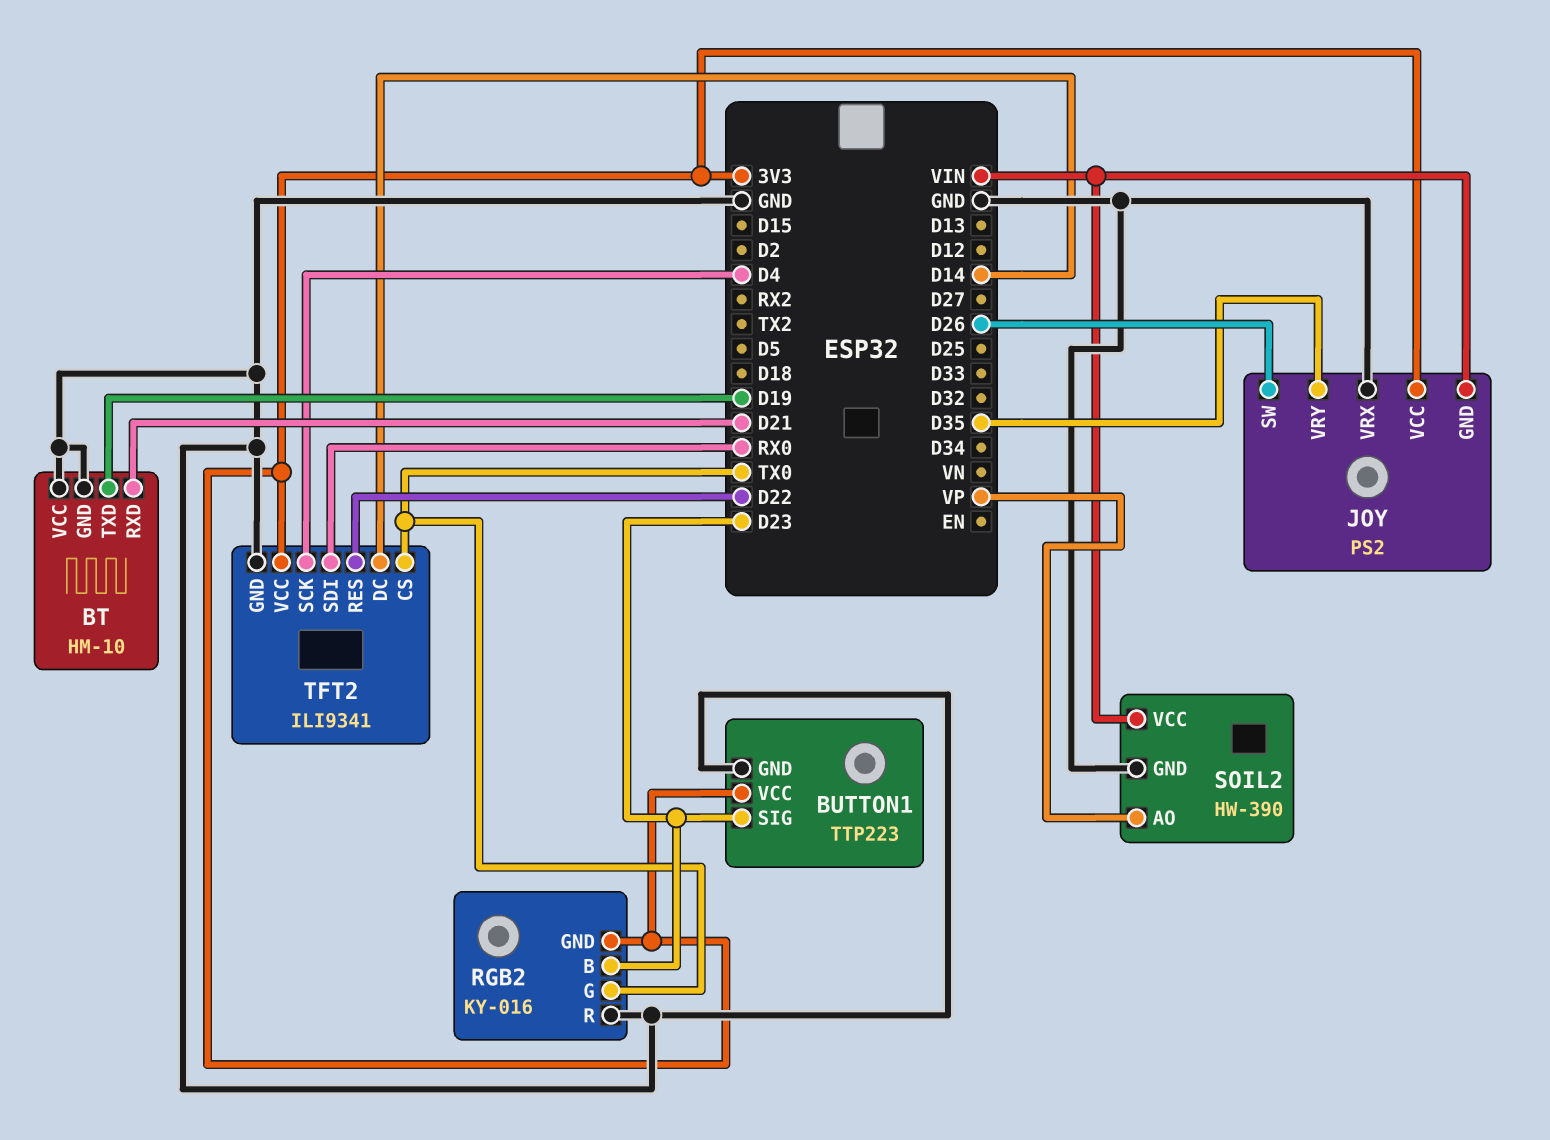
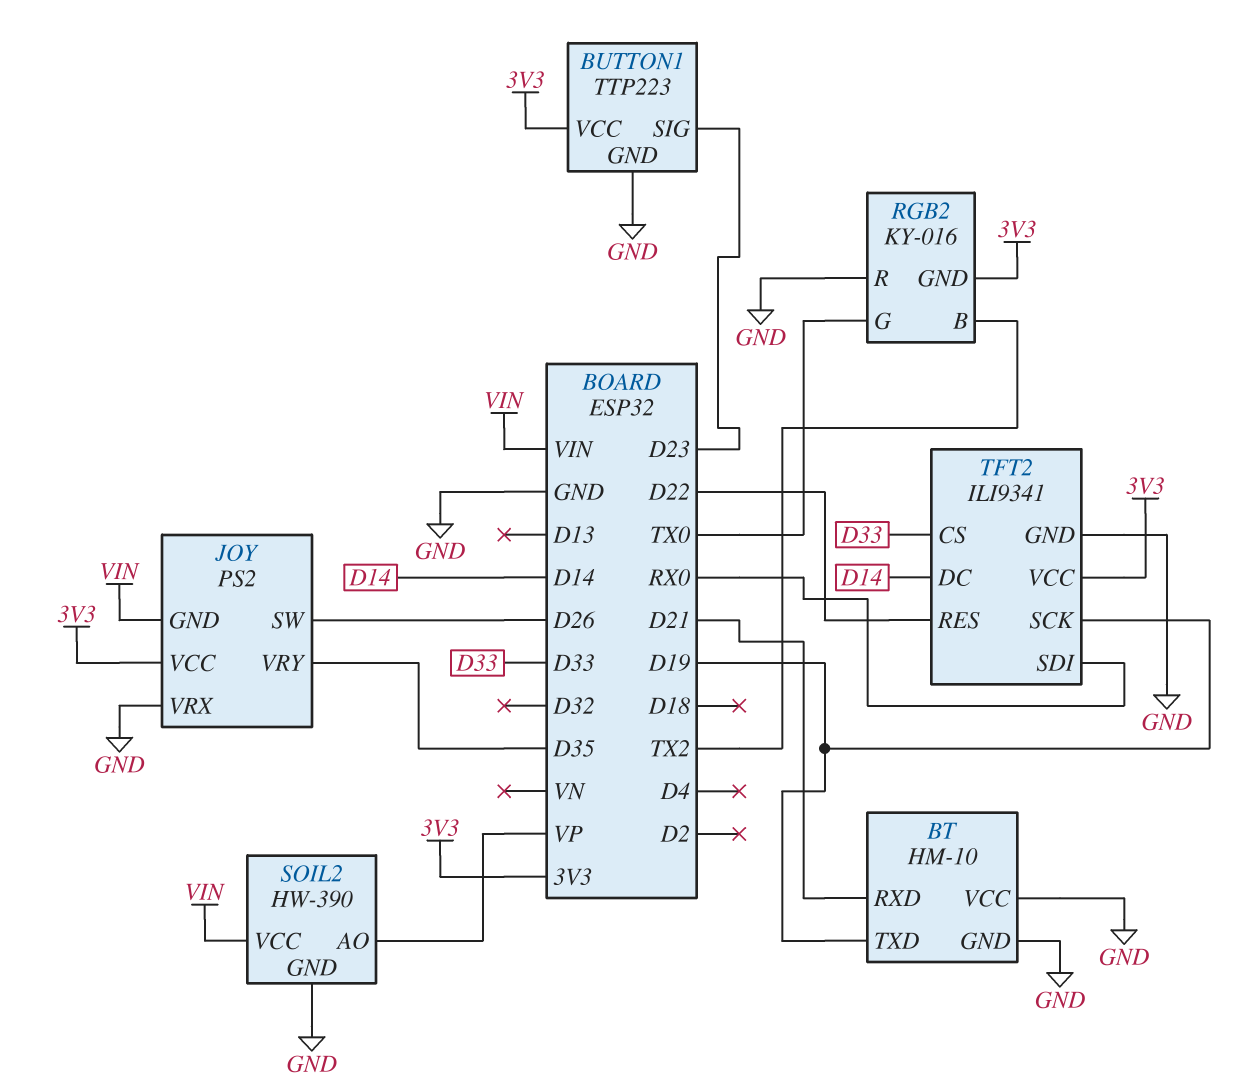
RGB2 pin B: D23 -> TX2
TFT2 pin CS: TX0 -> D33
TFT2 pin SCK: D4 -> D19

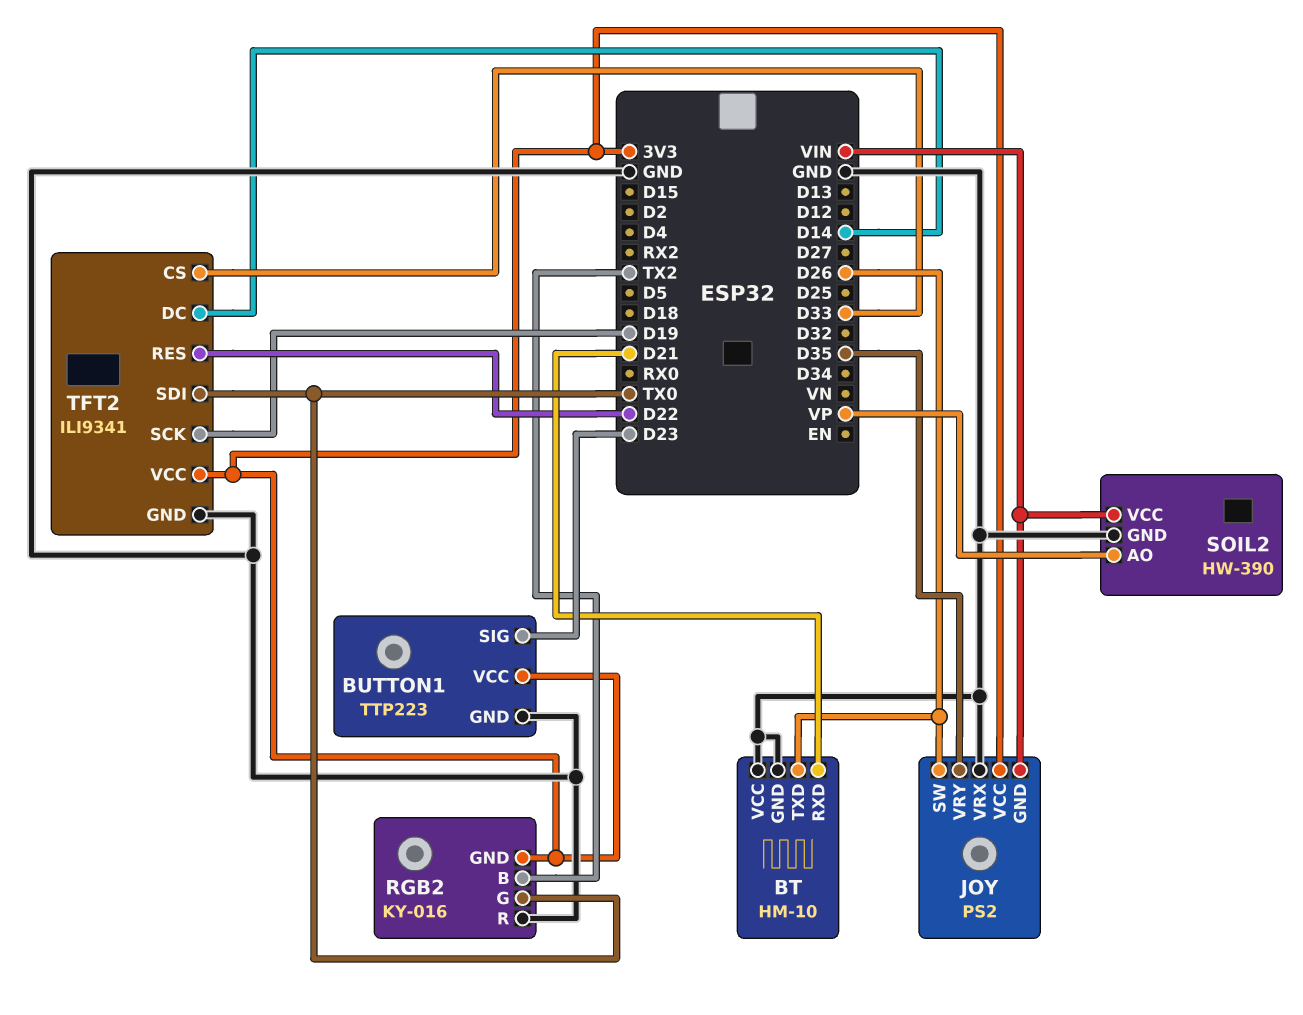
BT pin TXD: D19 -> D26
TFT2 pin SDI: RX0 -> TX0

